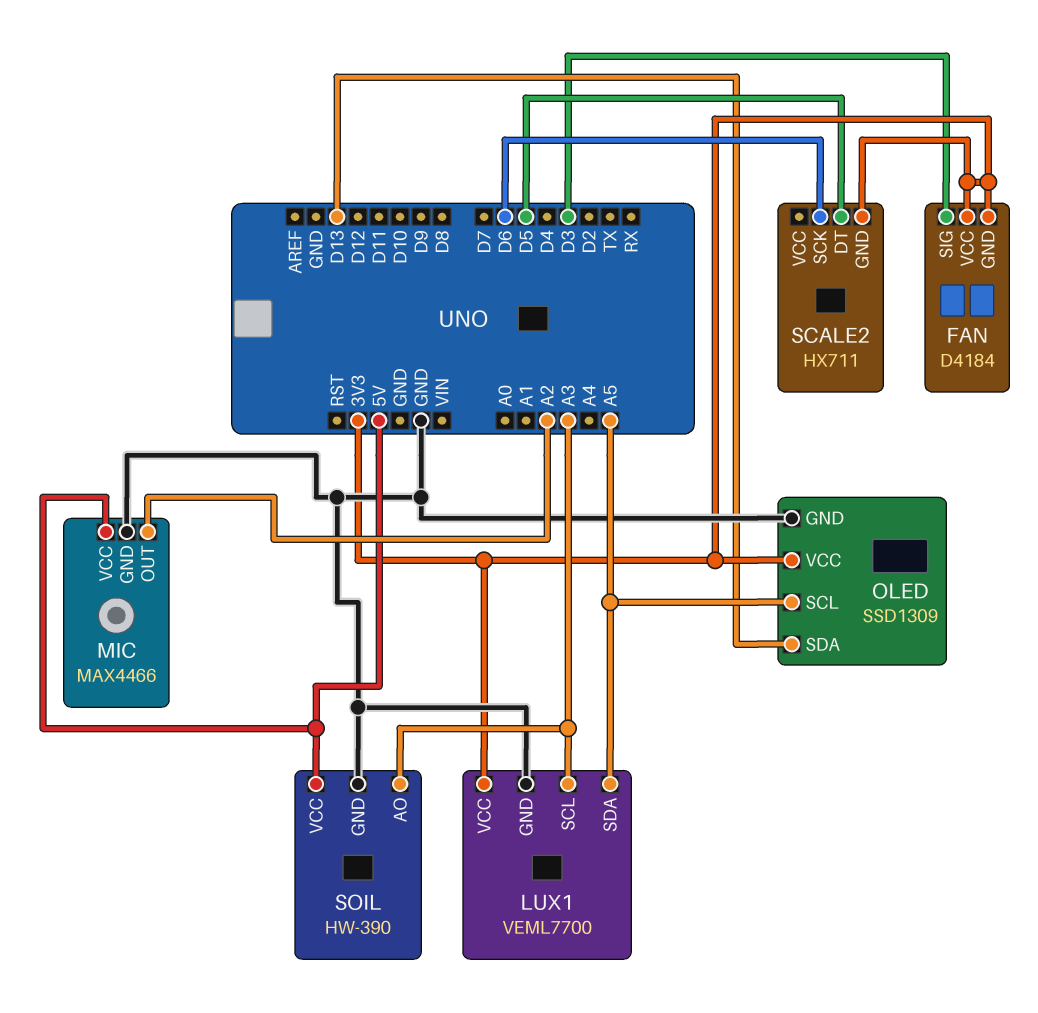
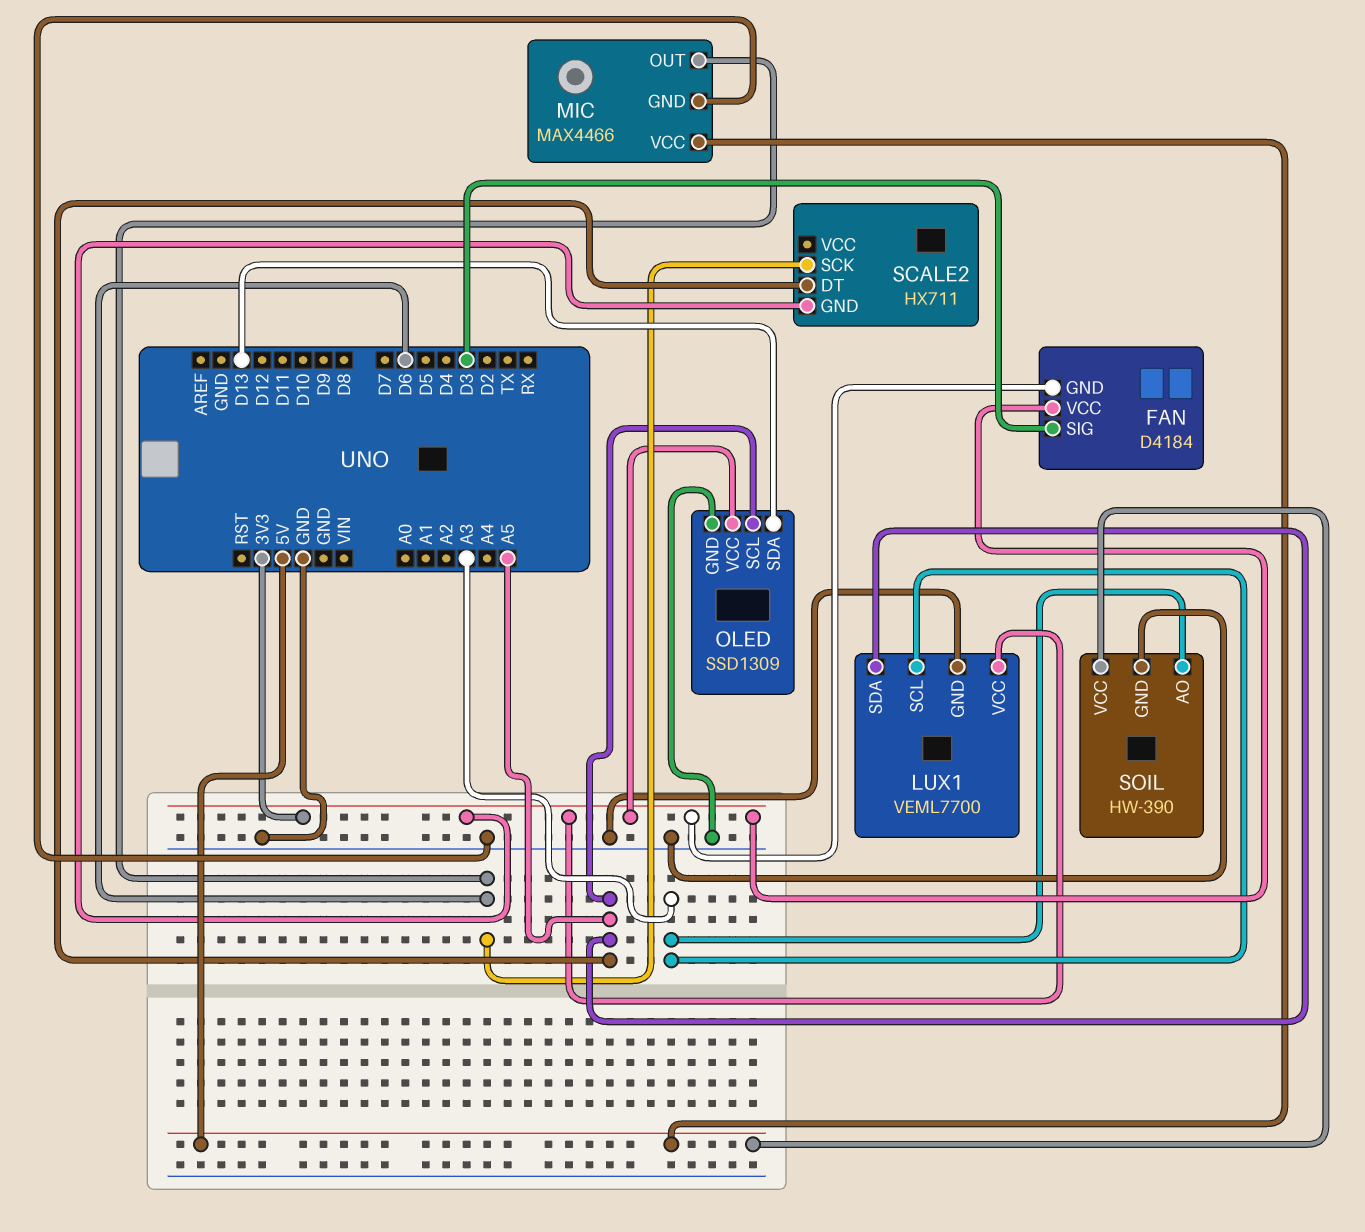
MIC pin OUT: A2 -> D6
SCALE2 pin DT: D5 -> A5

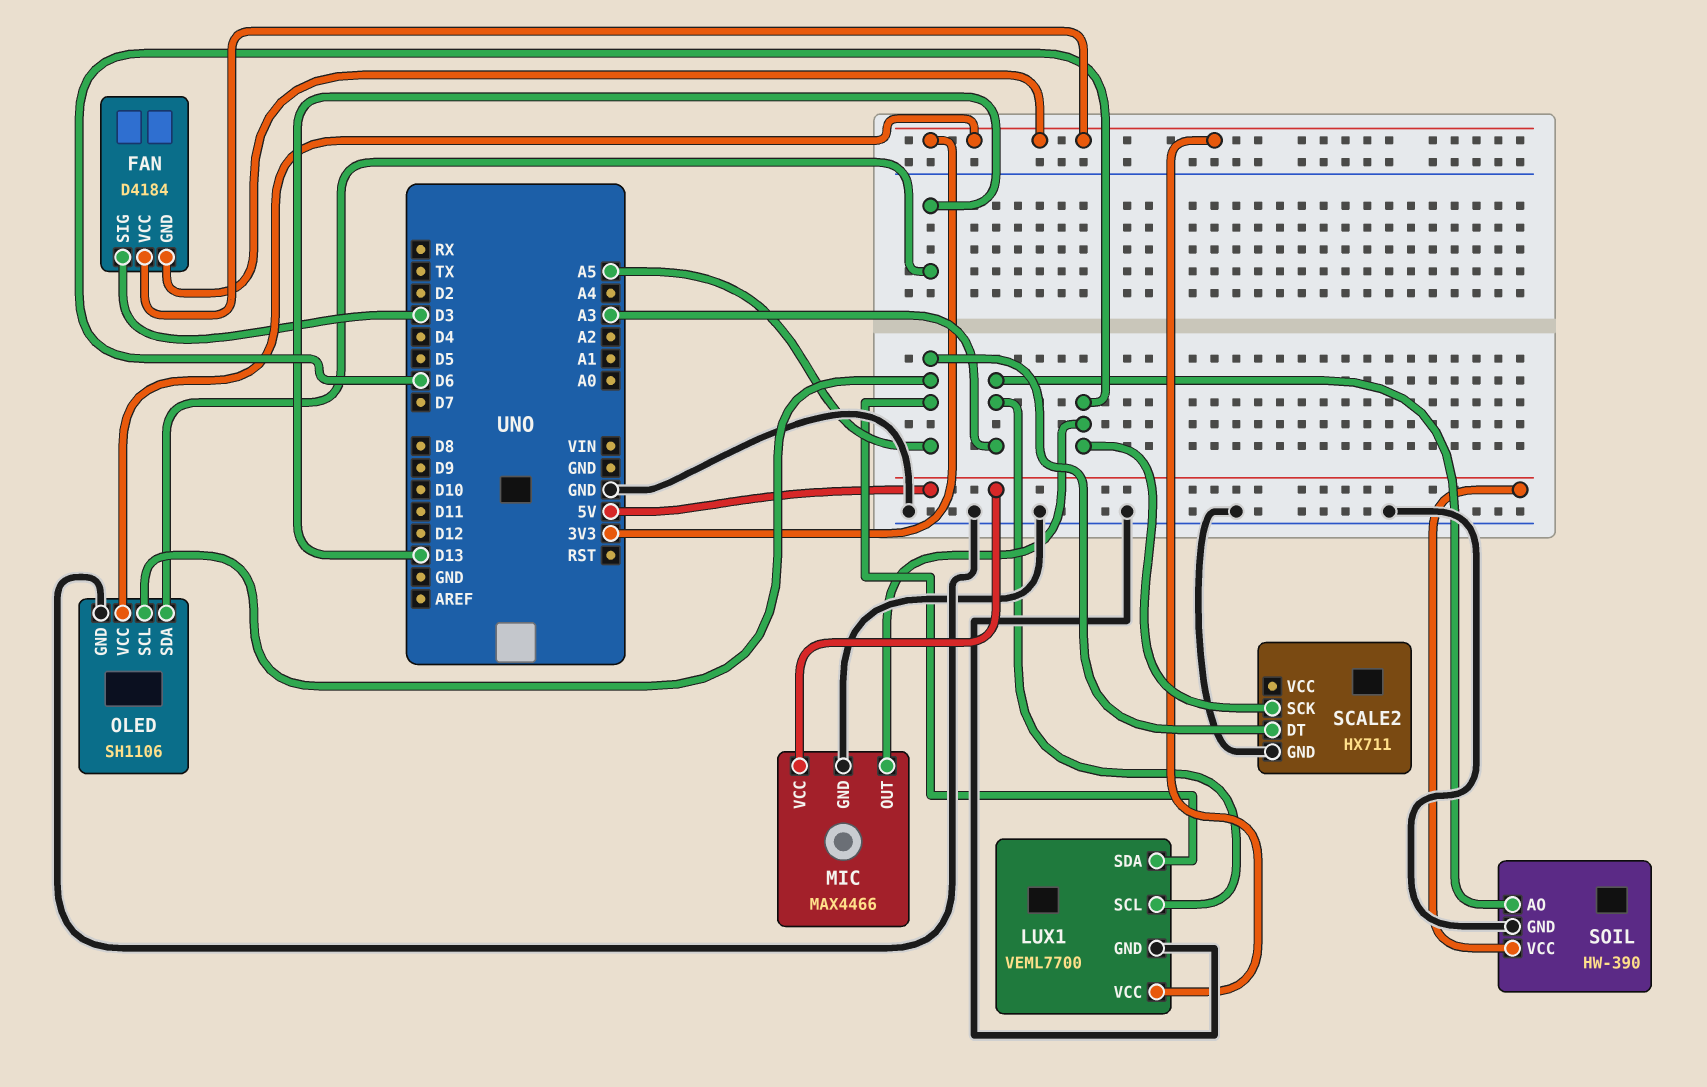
OLED: SSD1309 -> SH1106
SCALE2 pin GND: 3V3 -> GND

